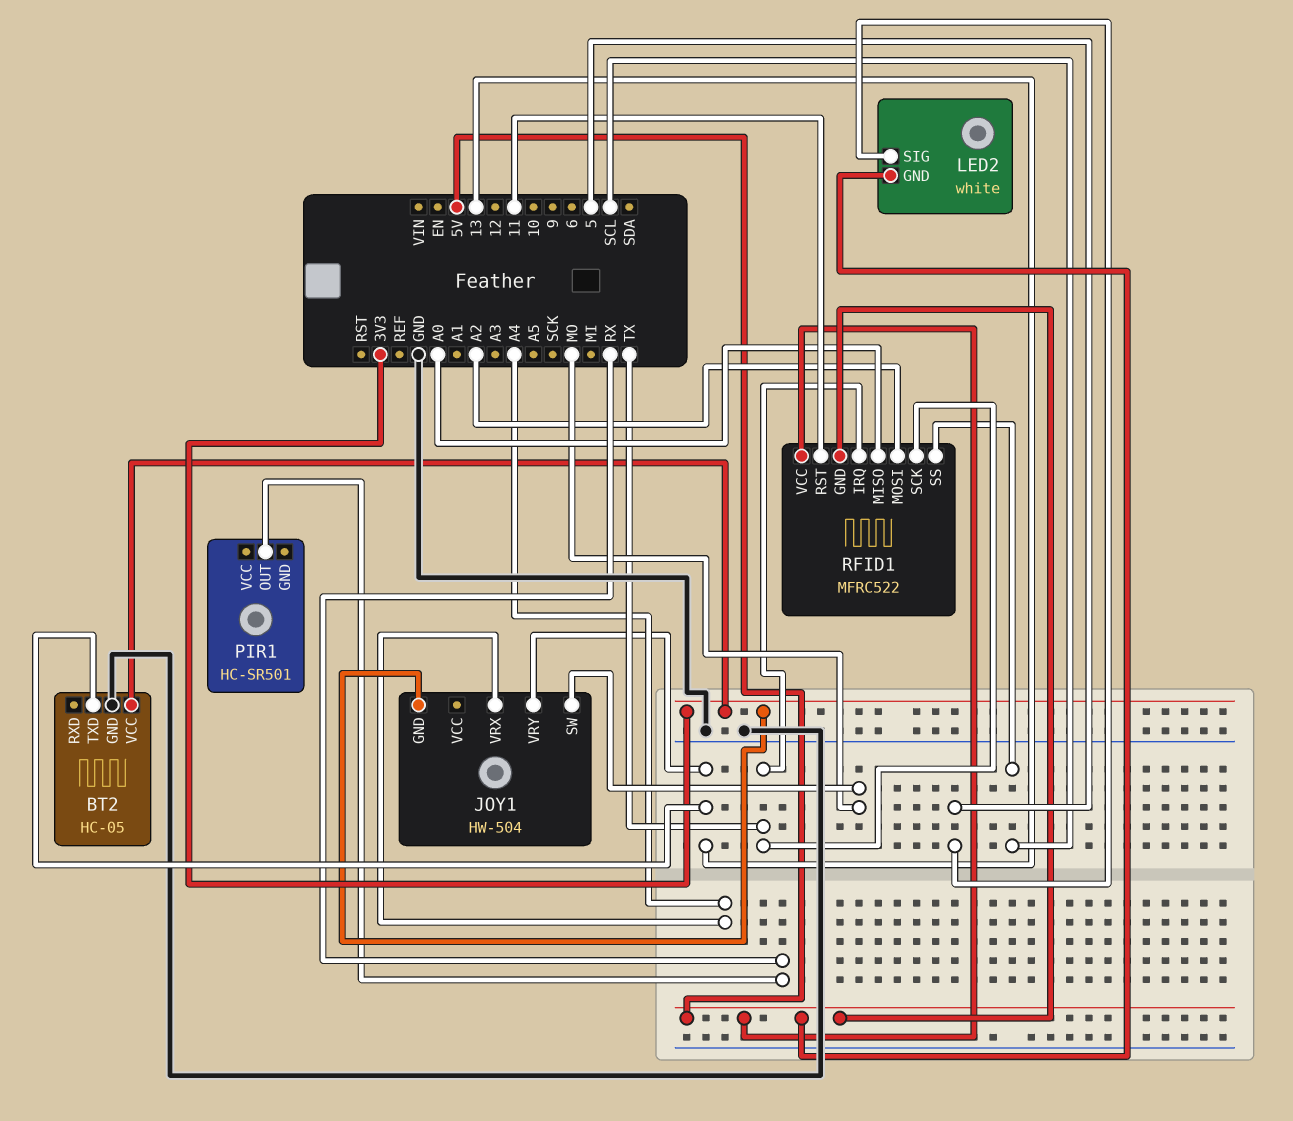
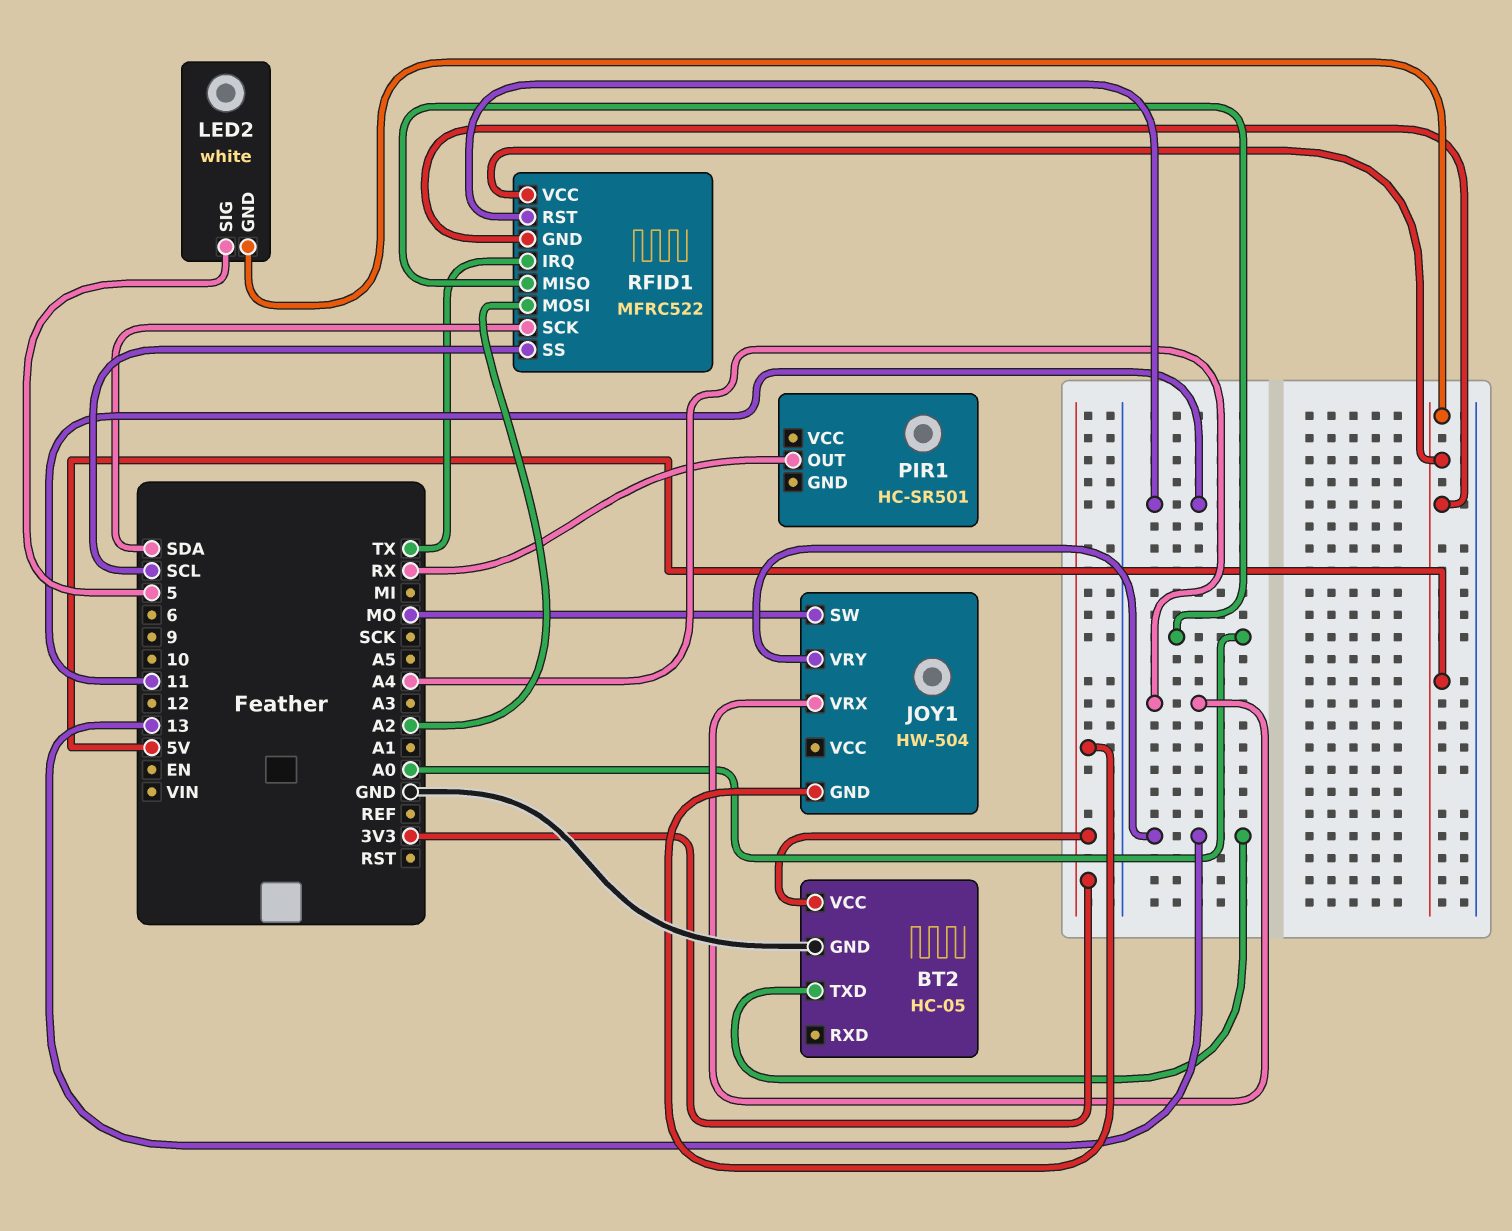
RFID1 pin SCK: TX -> SDA

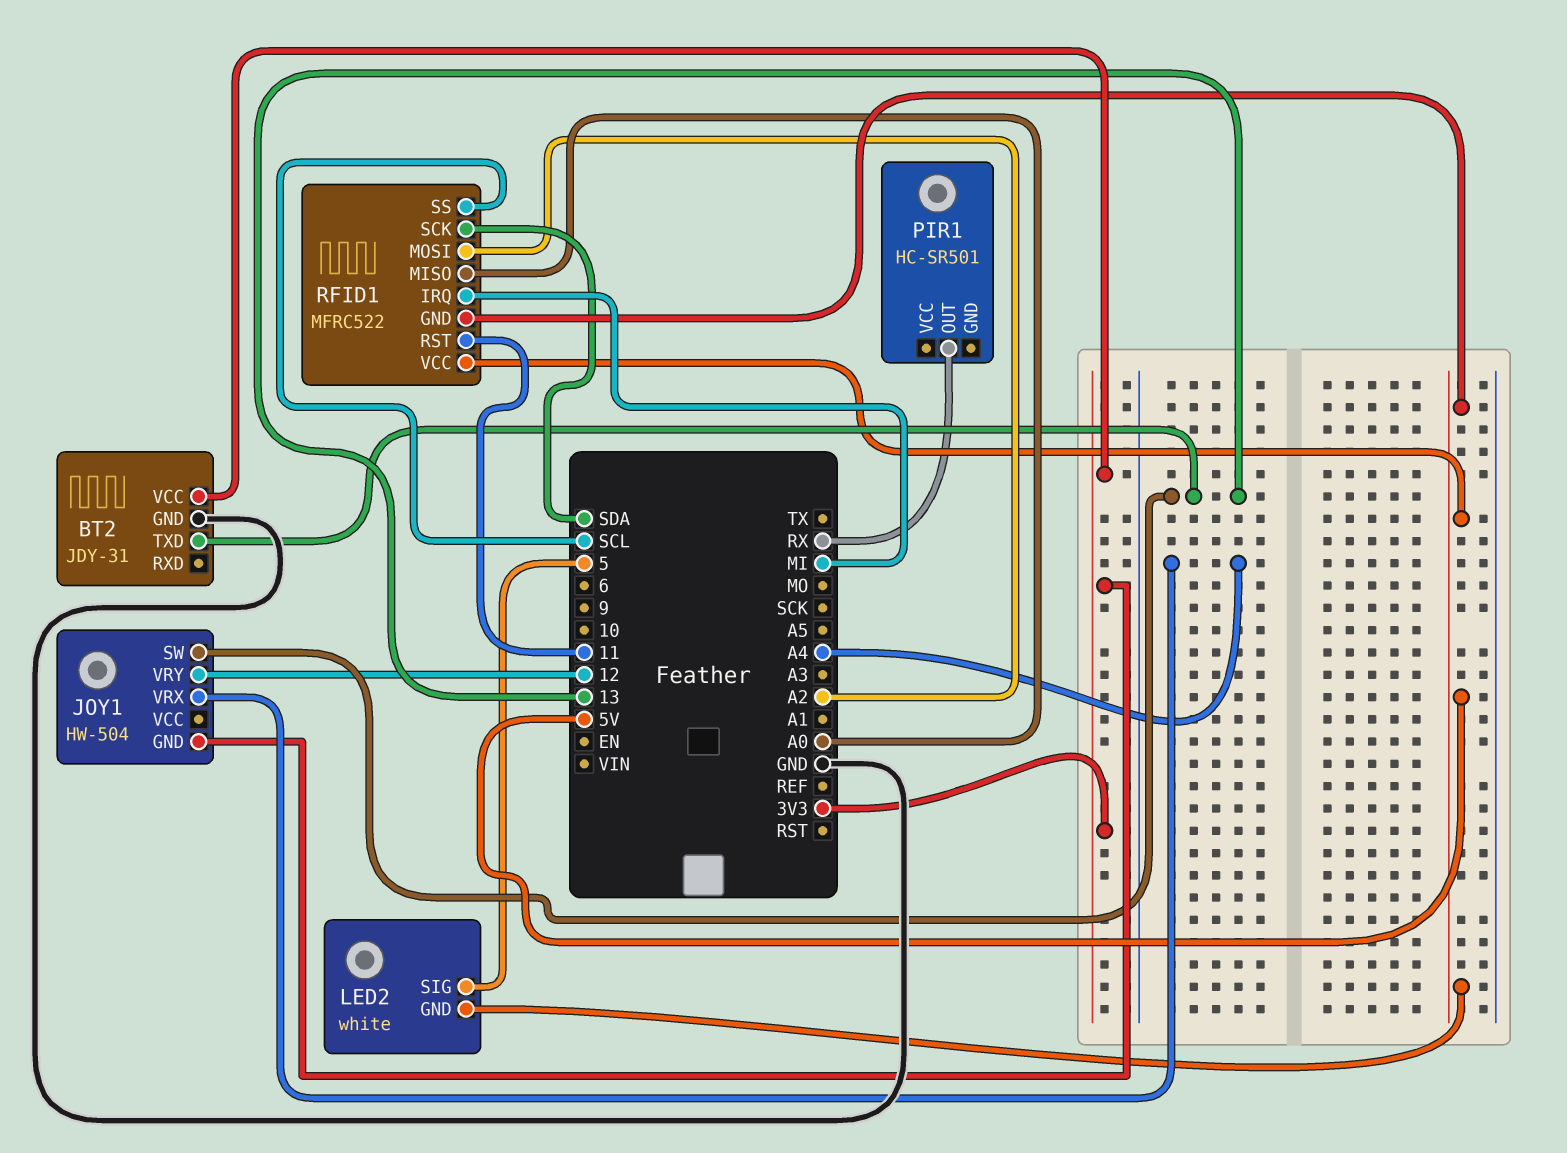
BT2: HC-05 -> JDY-31
JOY1 pin SW: MO -> 13
JOY1 pin VRY: 13 -> 12
RFID1 pin IRQ: TX -> MI

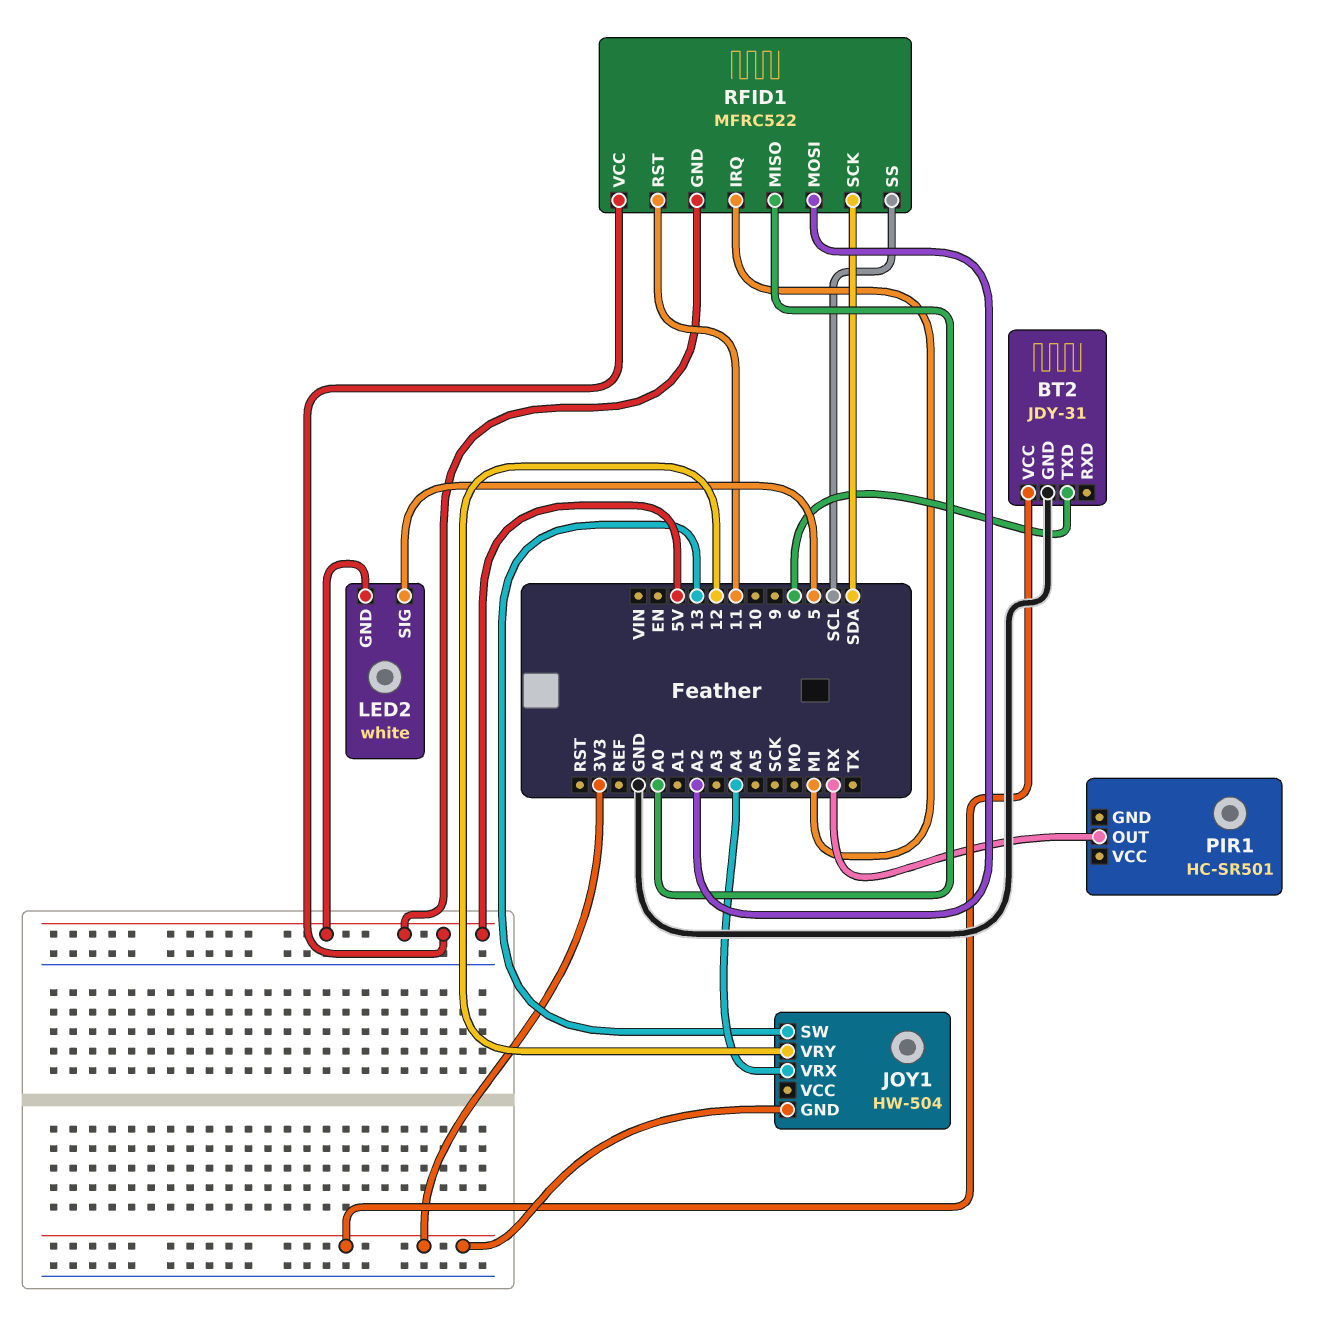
BT2 pin TXD: 13 -> 6

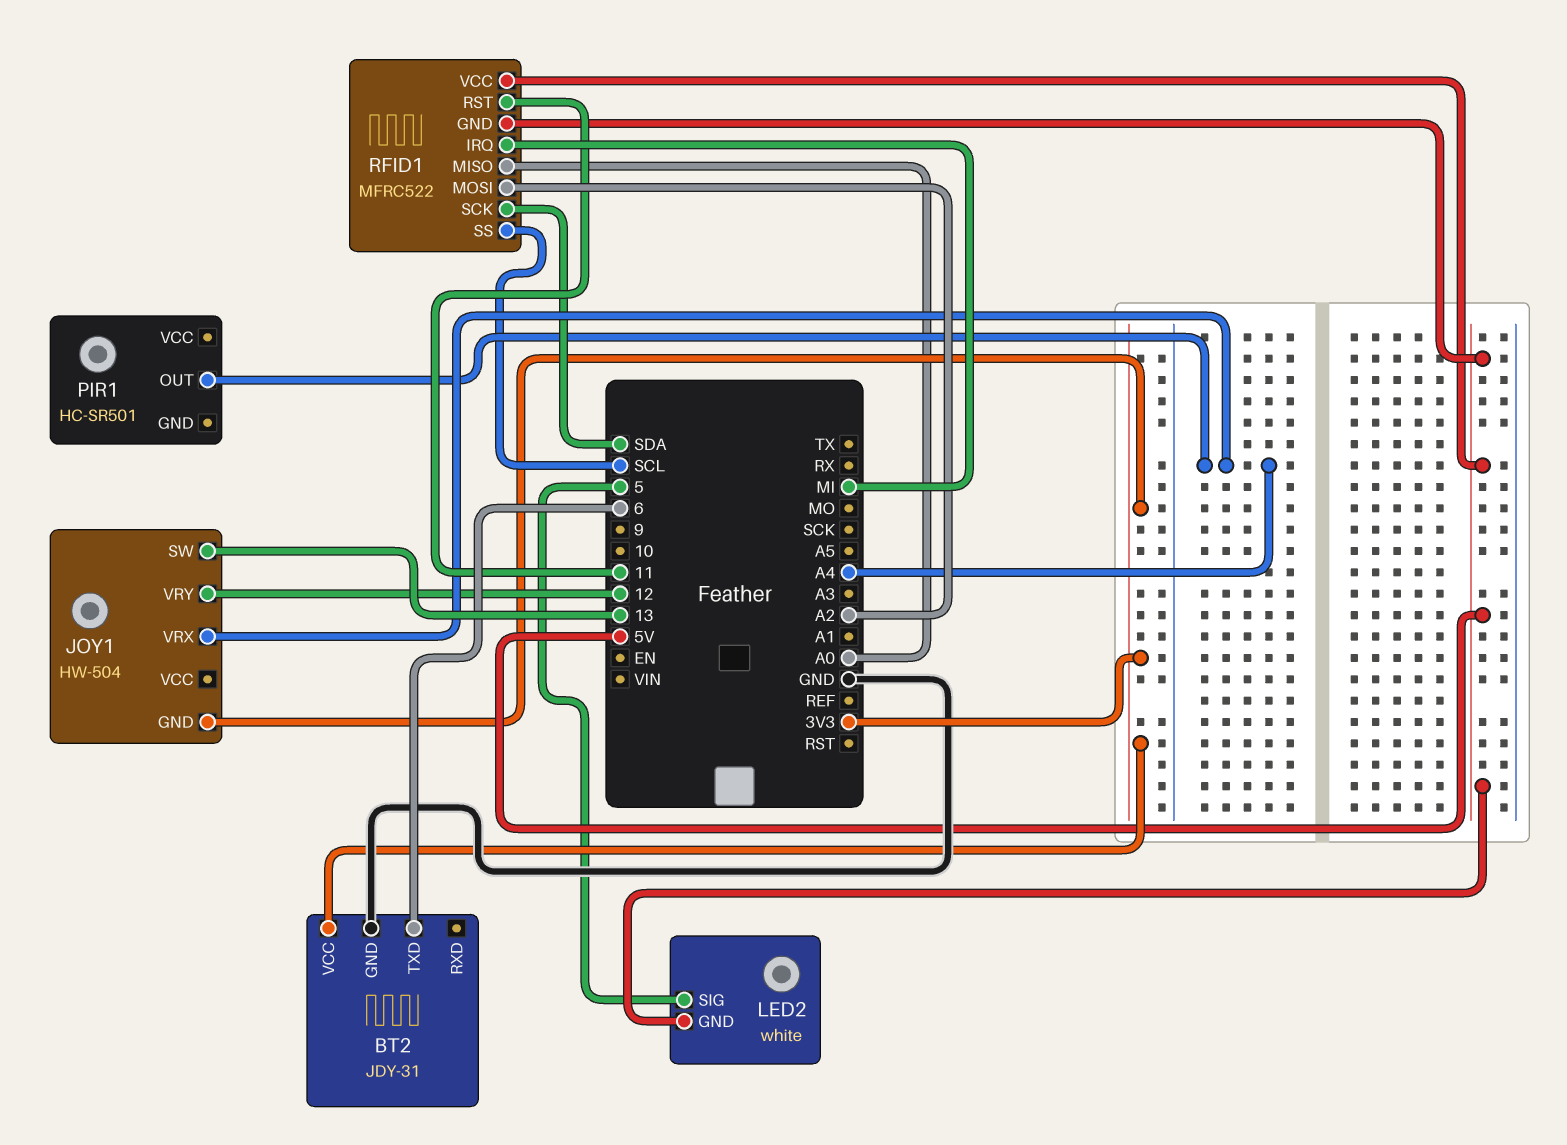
PIR1 pin OUT: RX -> A4

